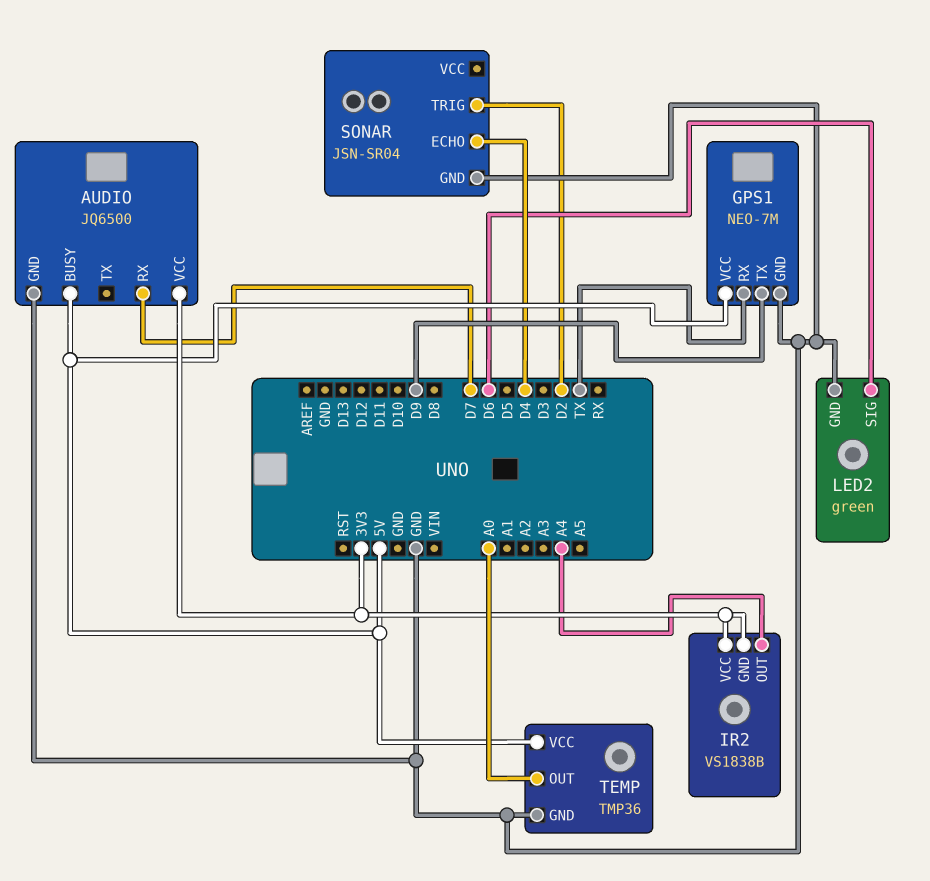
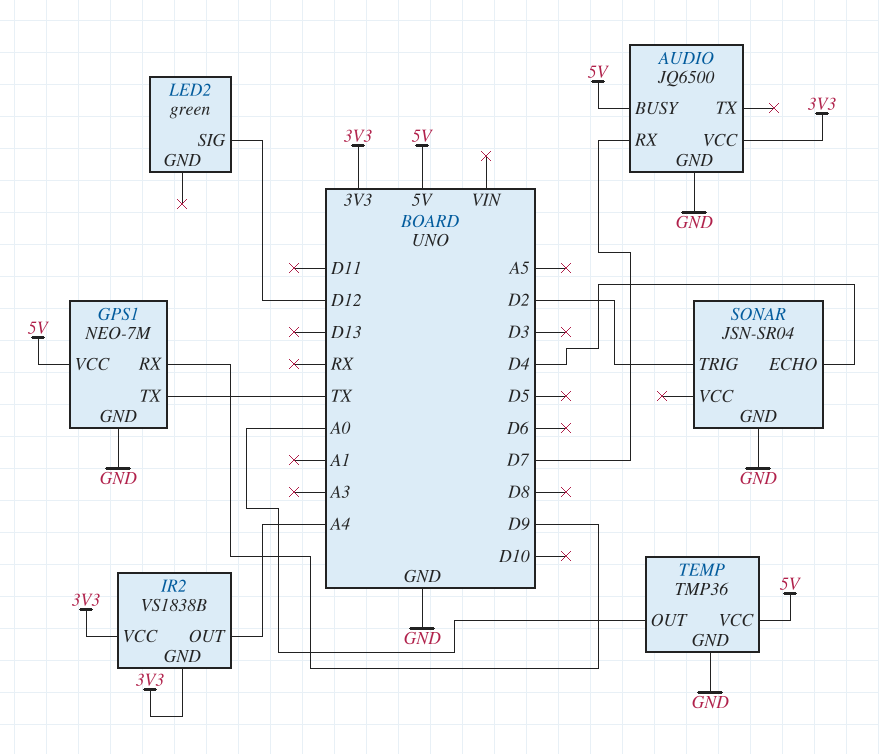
GPS1 pin RX: TX -> D9
GPS1 pin TX: D9 -> TX
LED2 pin GND: GND -> none
LED2 pin SIG: D6 -> D12

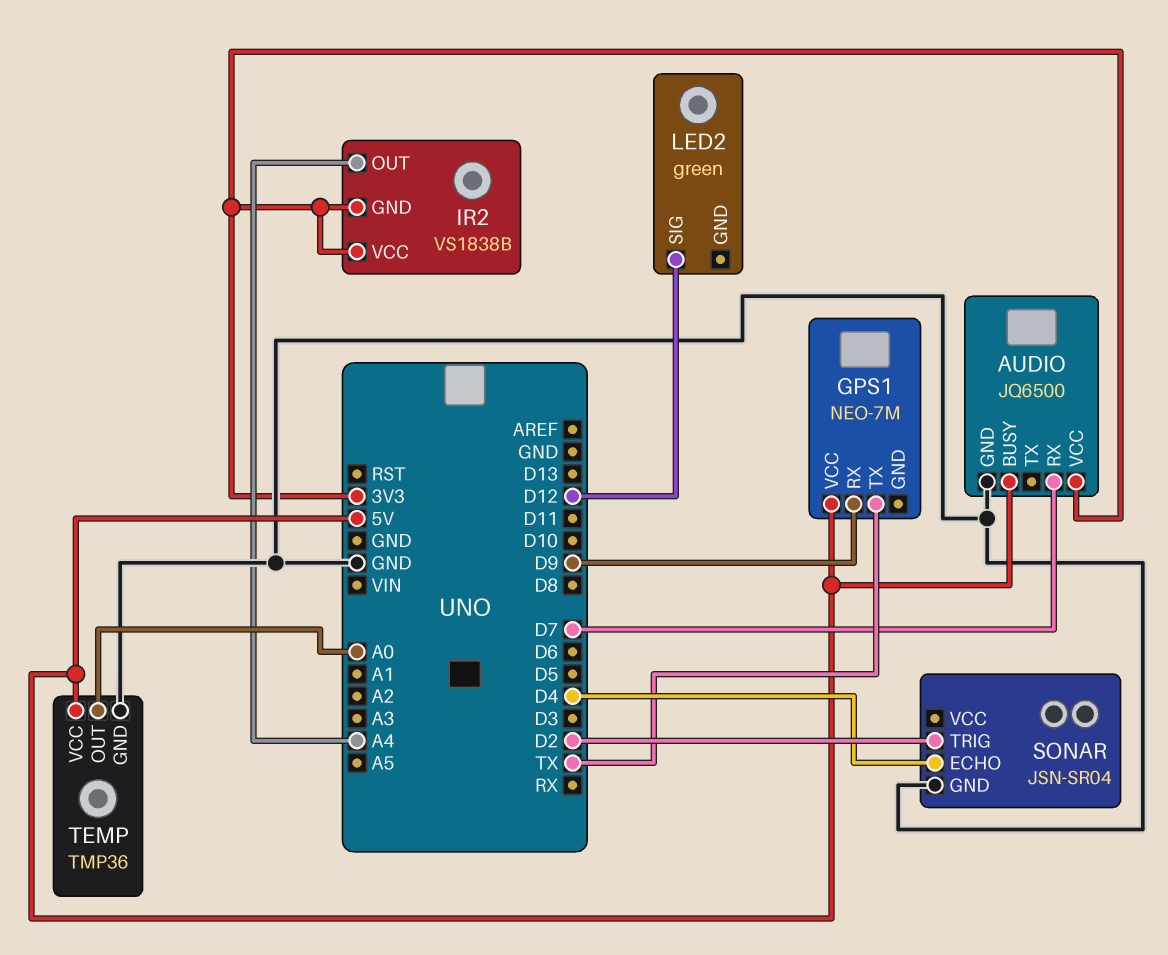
GPS1 pin GND: GND -> none

